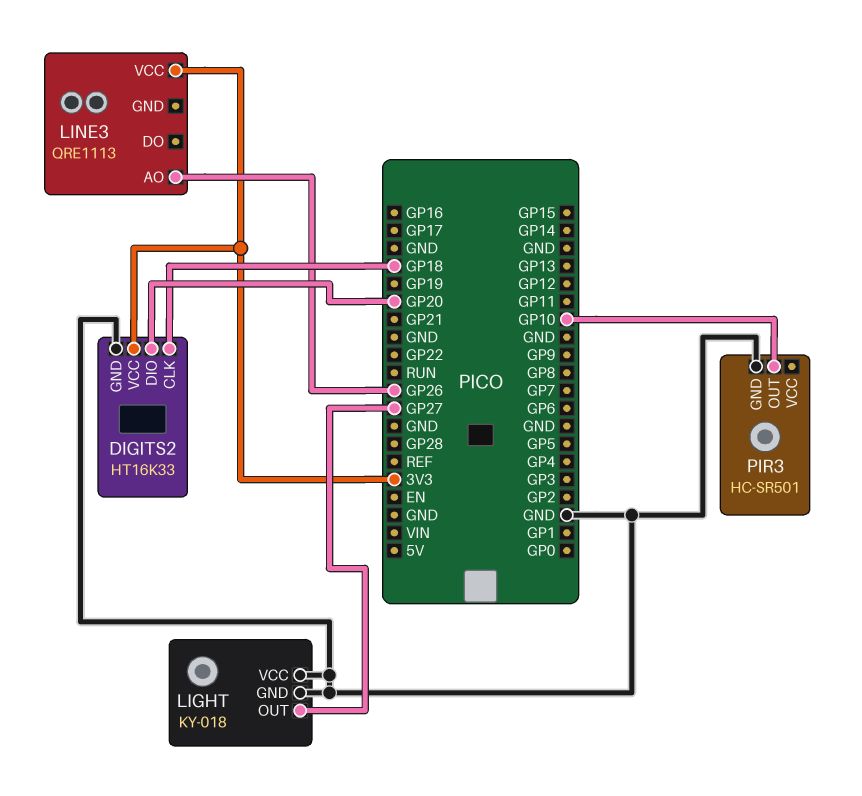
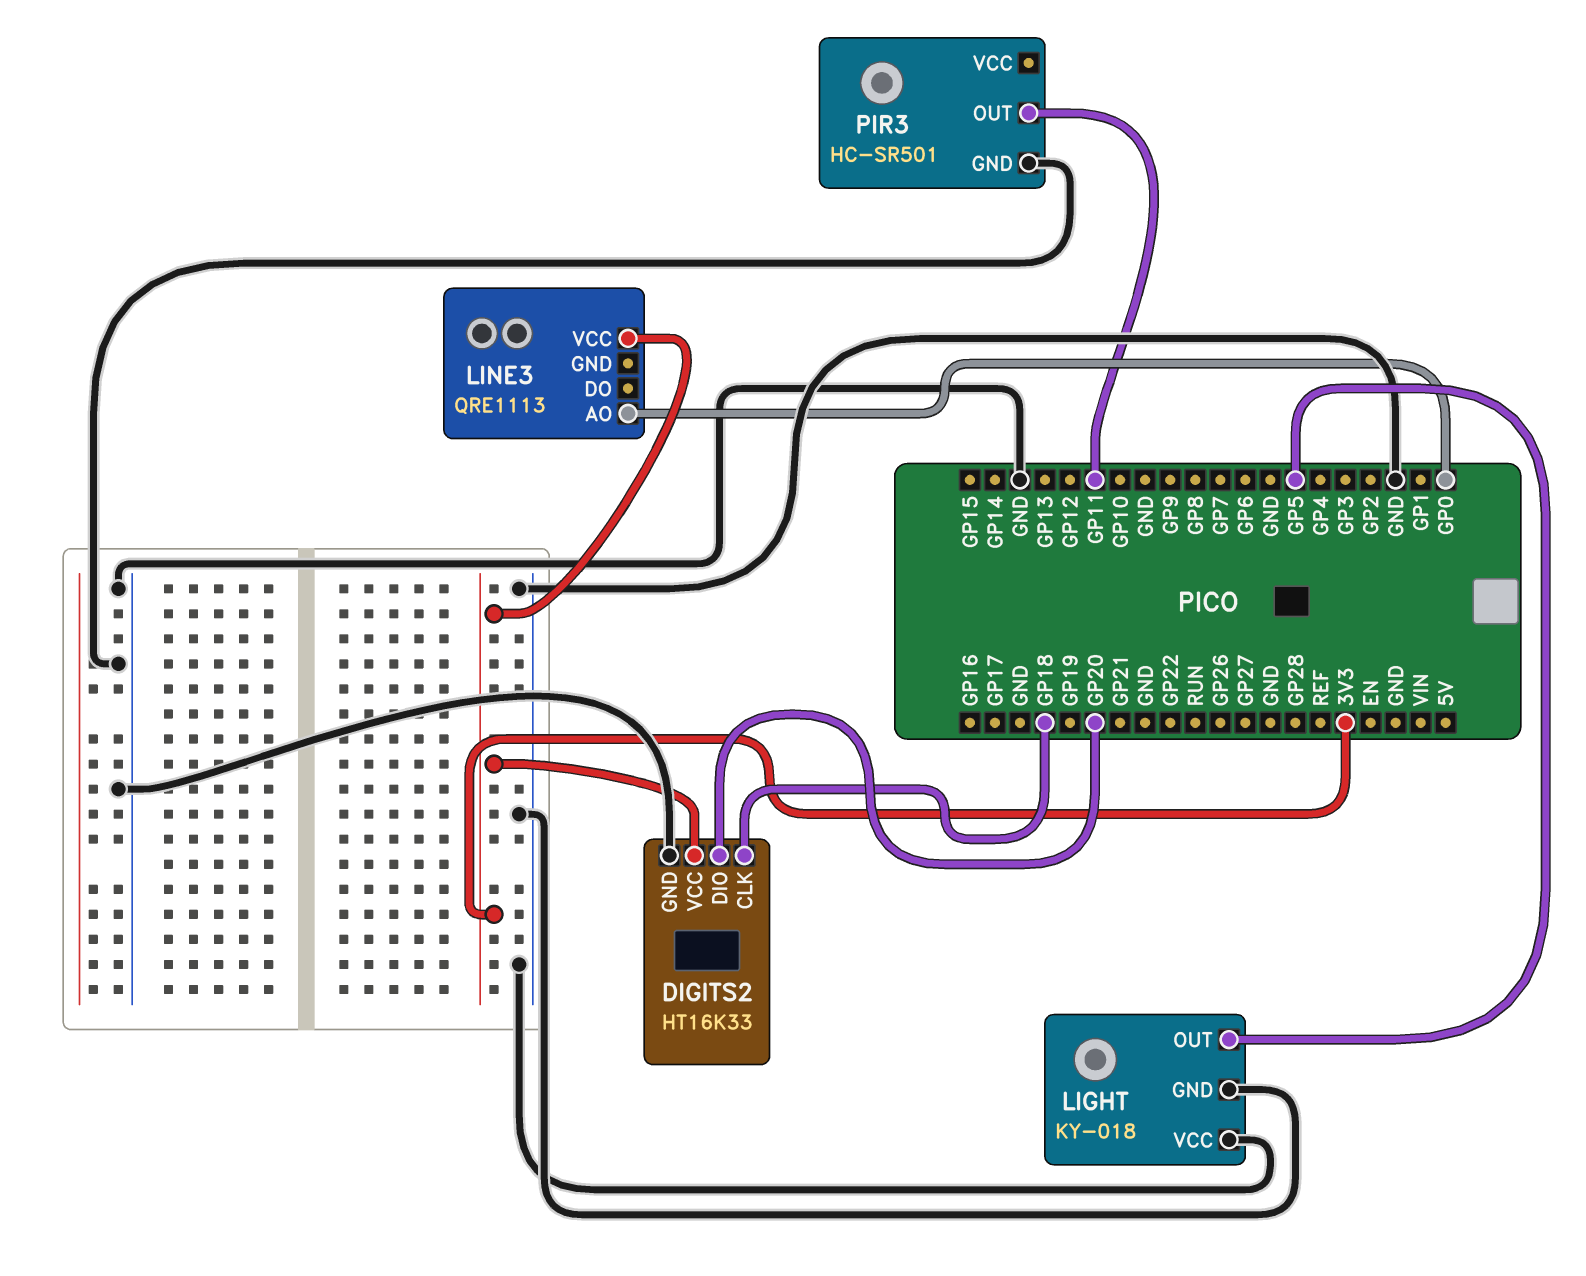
LIGHT pin OUT: GP27 -> GP5
LINE3 pin AO: GP26 -> GP0
PIR3 pin OUT: GP10 -> GP11

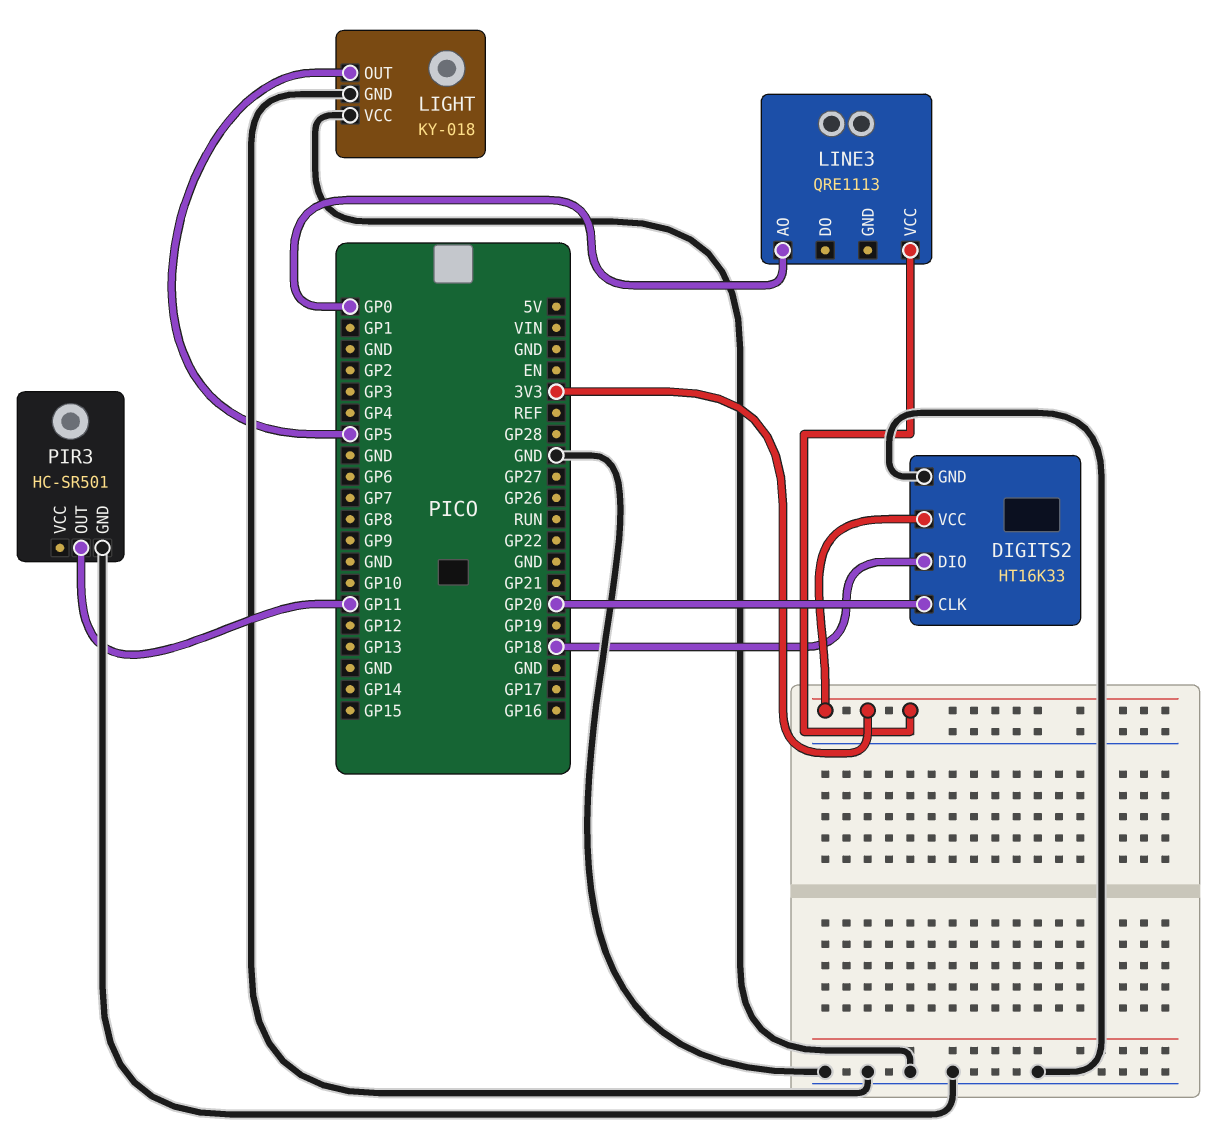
DIGITS2 pin CLK: GP18 -> GP20
DIGITS2 pin DIO: GP20 -> GP18

